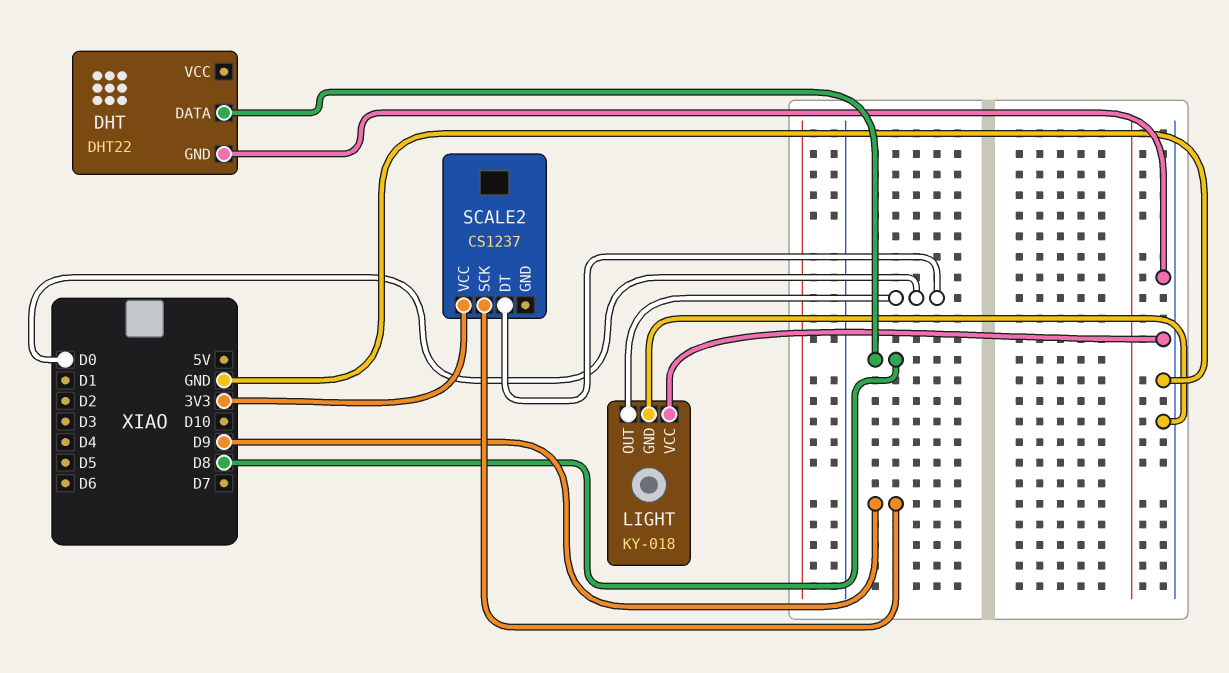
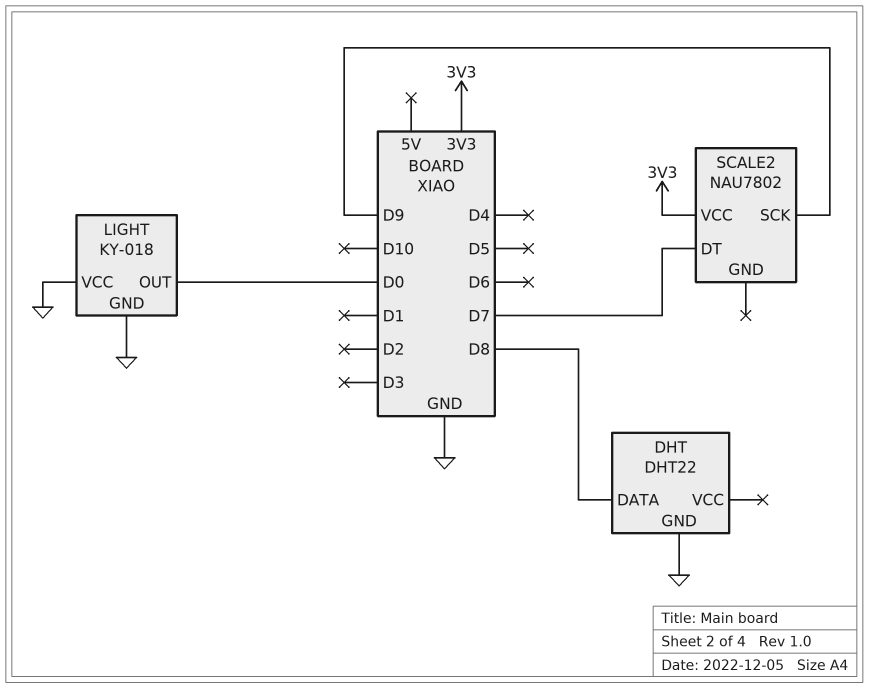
SCALE2: CS1237 -> NAU7802
SCALE2 pin DT: D0 -> D7

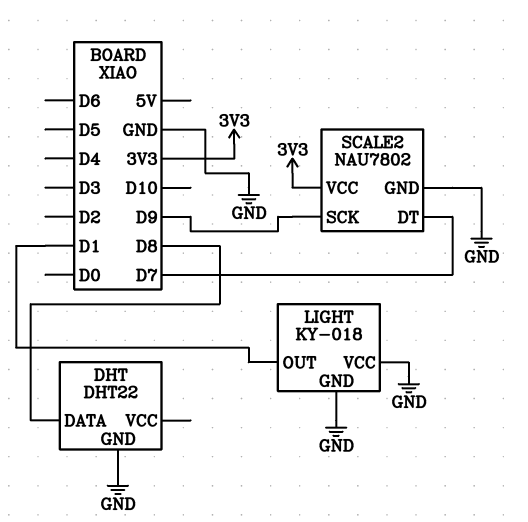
LIGHT pin OUT: D0 -> D1
SCALE2 pin GND: none -> GND

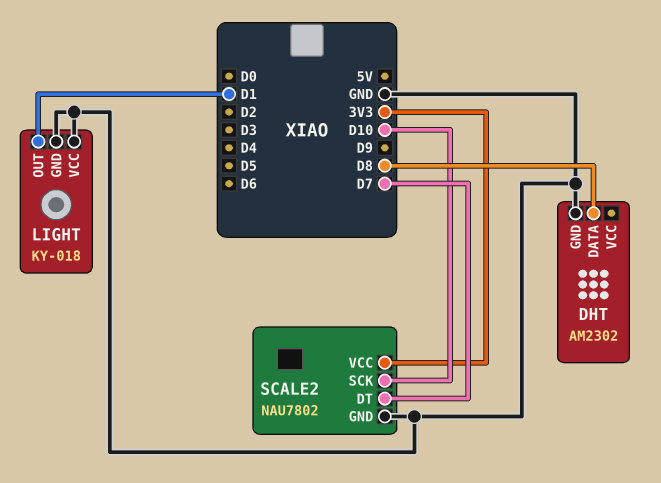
DHT: DHT22 -> AM2302
SCALE2 pin SCK: D9 -> D10

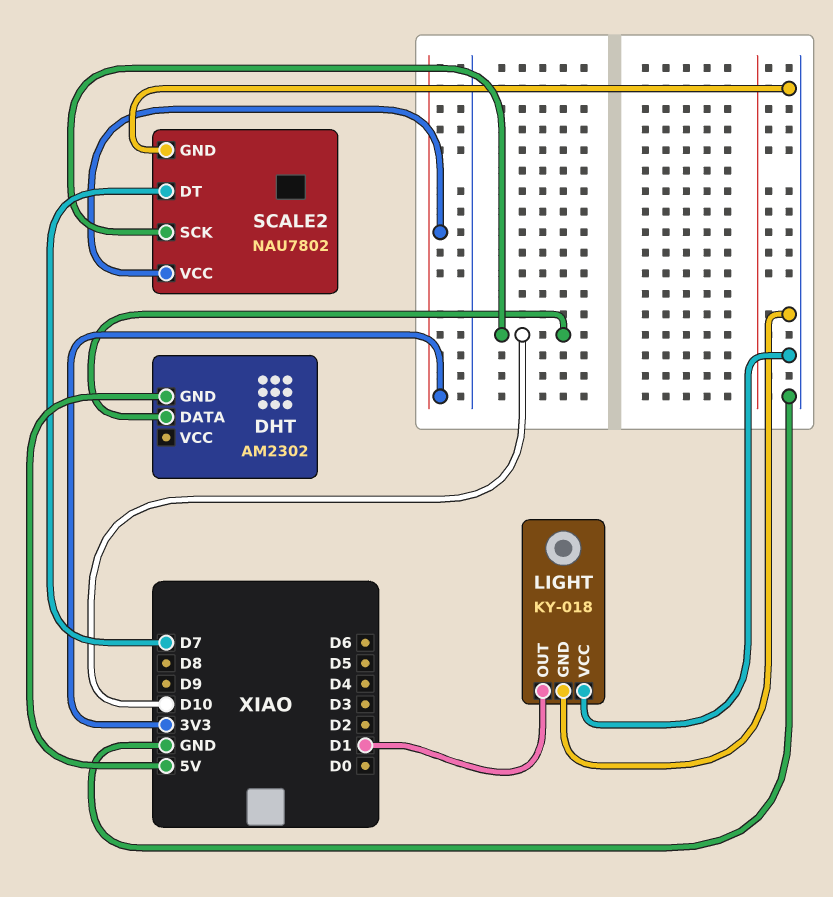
DHT pin DATA: D8 -> D10
DHT pin GND: GND -> 5V

